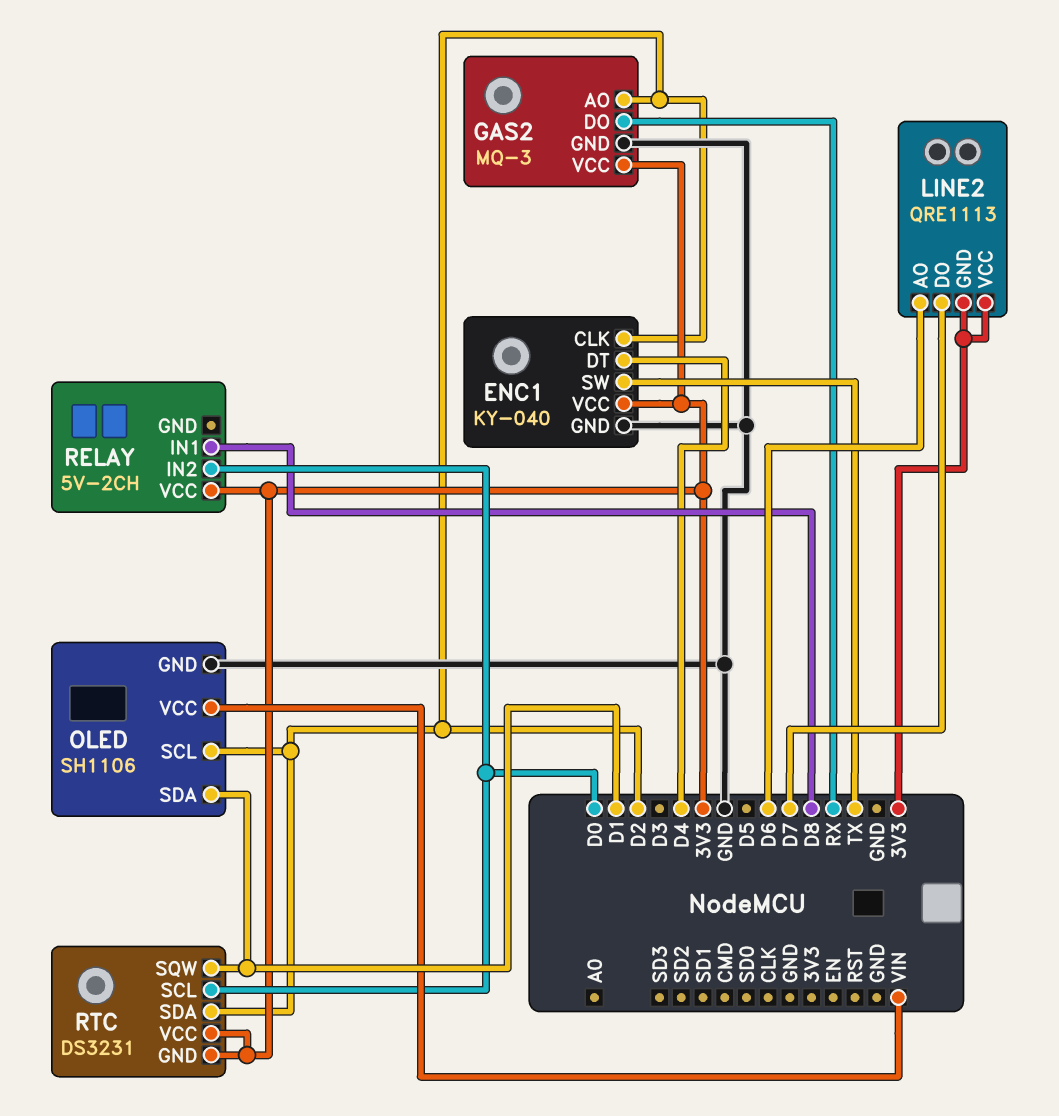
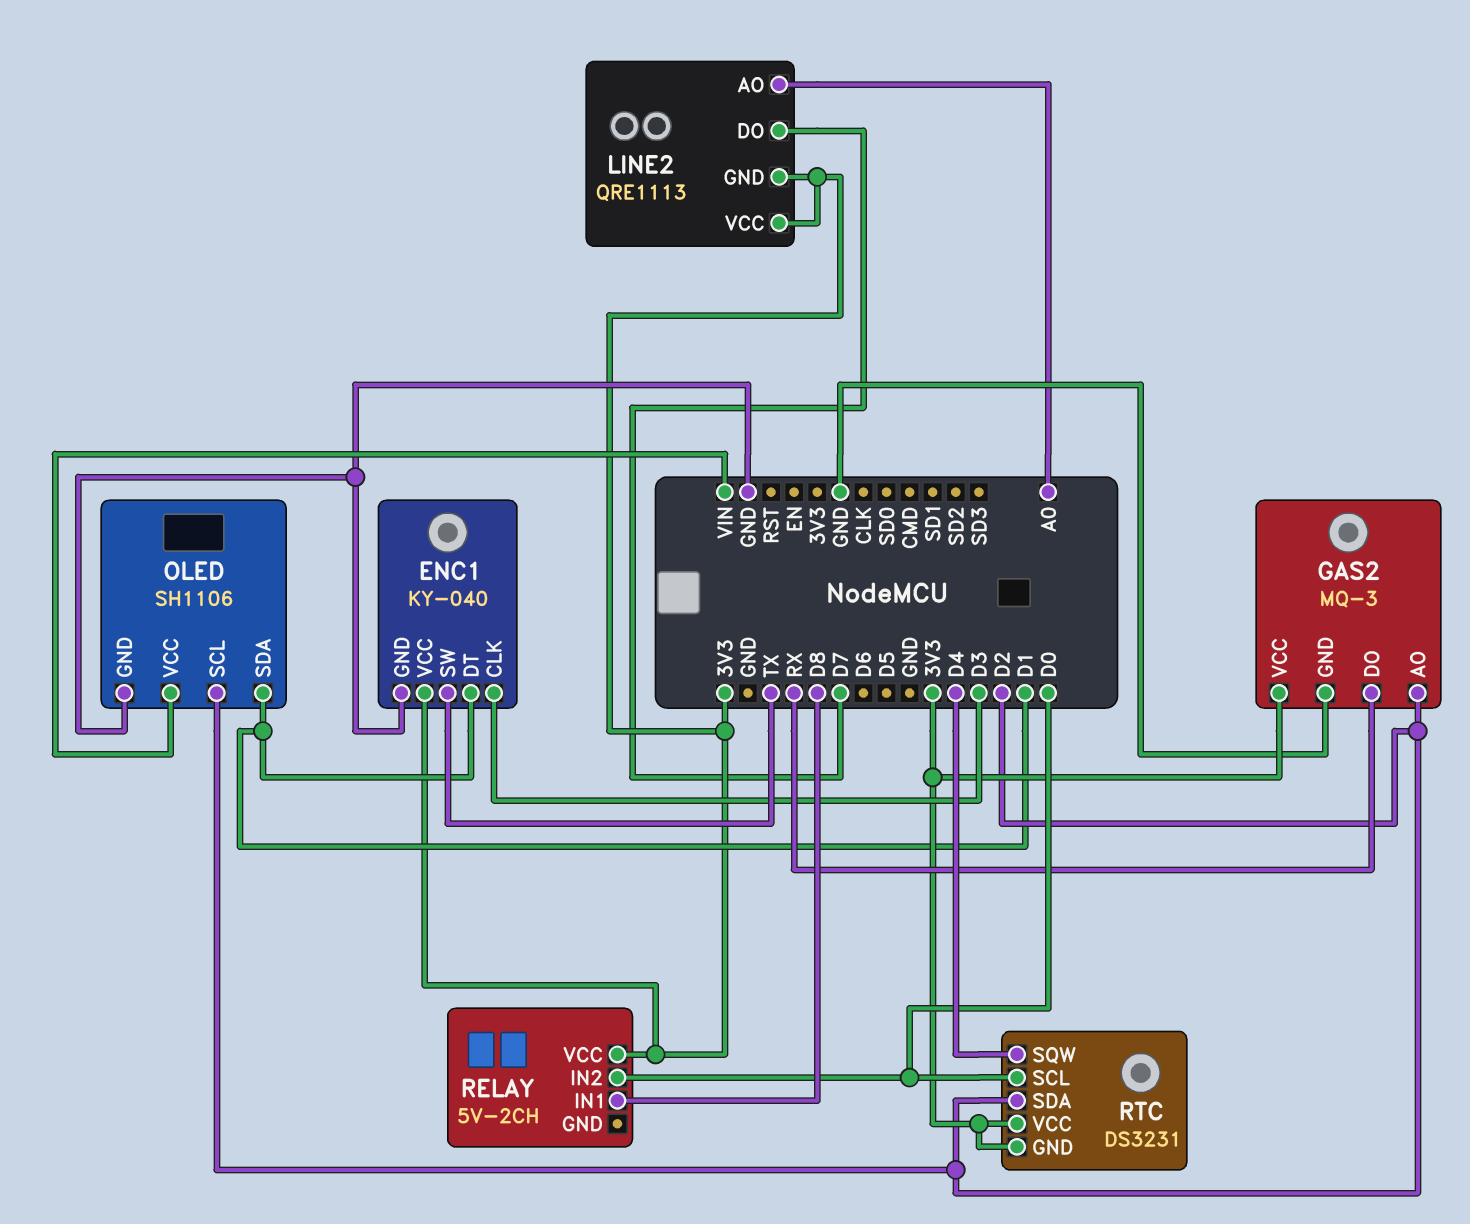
ENC1 pin CLK: D2 -> D3
ENC1 pin DT: D4 -> D1
LINE2 pin AO: D6 -> A0
RTC pin SQW: D1 -> D4

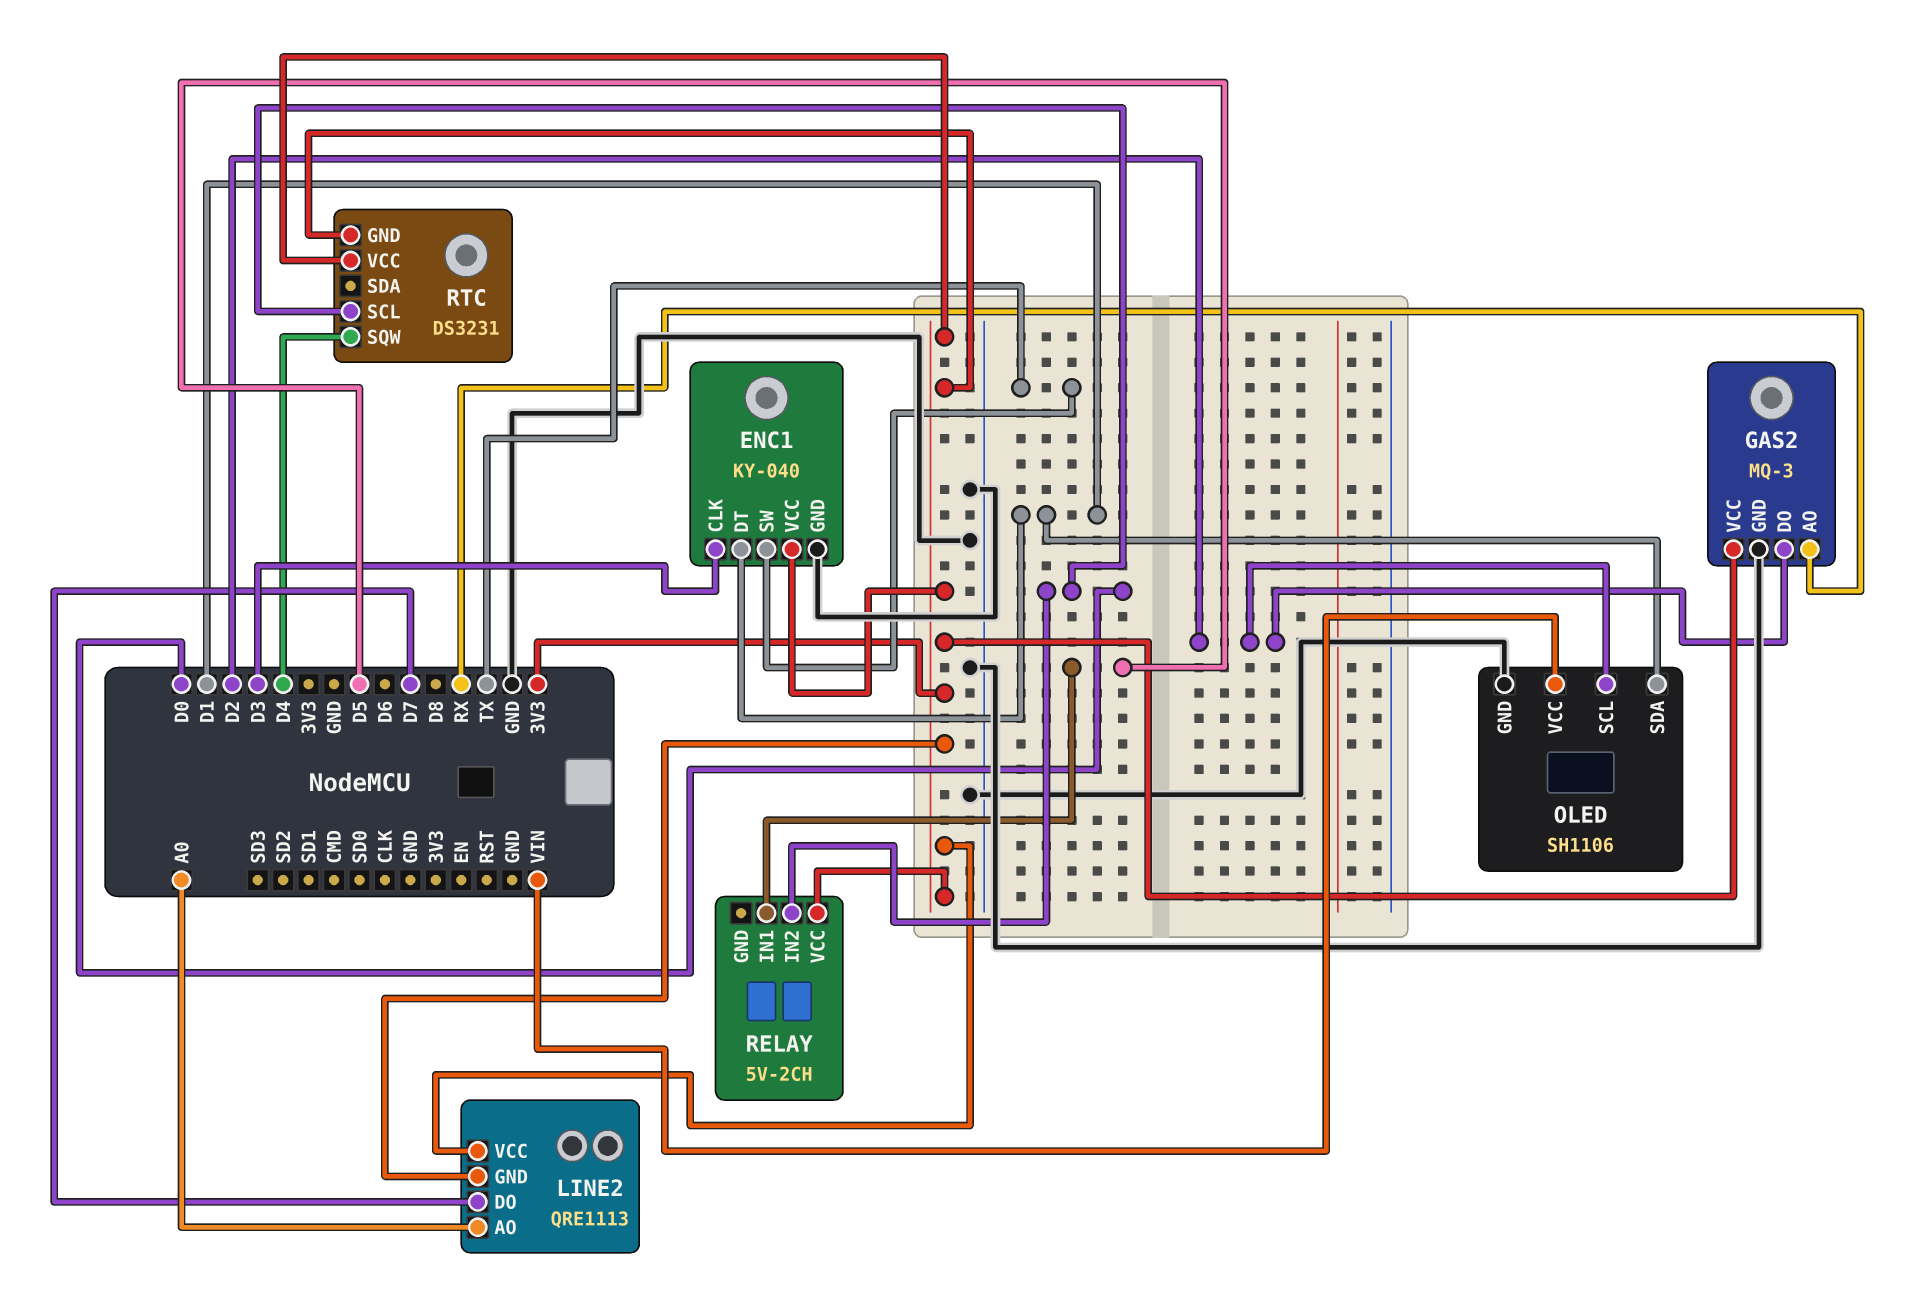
GAS2 pin AO: D2 -> RX
GAS2 pin DO: RX -> D2
RELAY pin IN1: D8 -> D5
RTC pin SDA: D2 -> none

